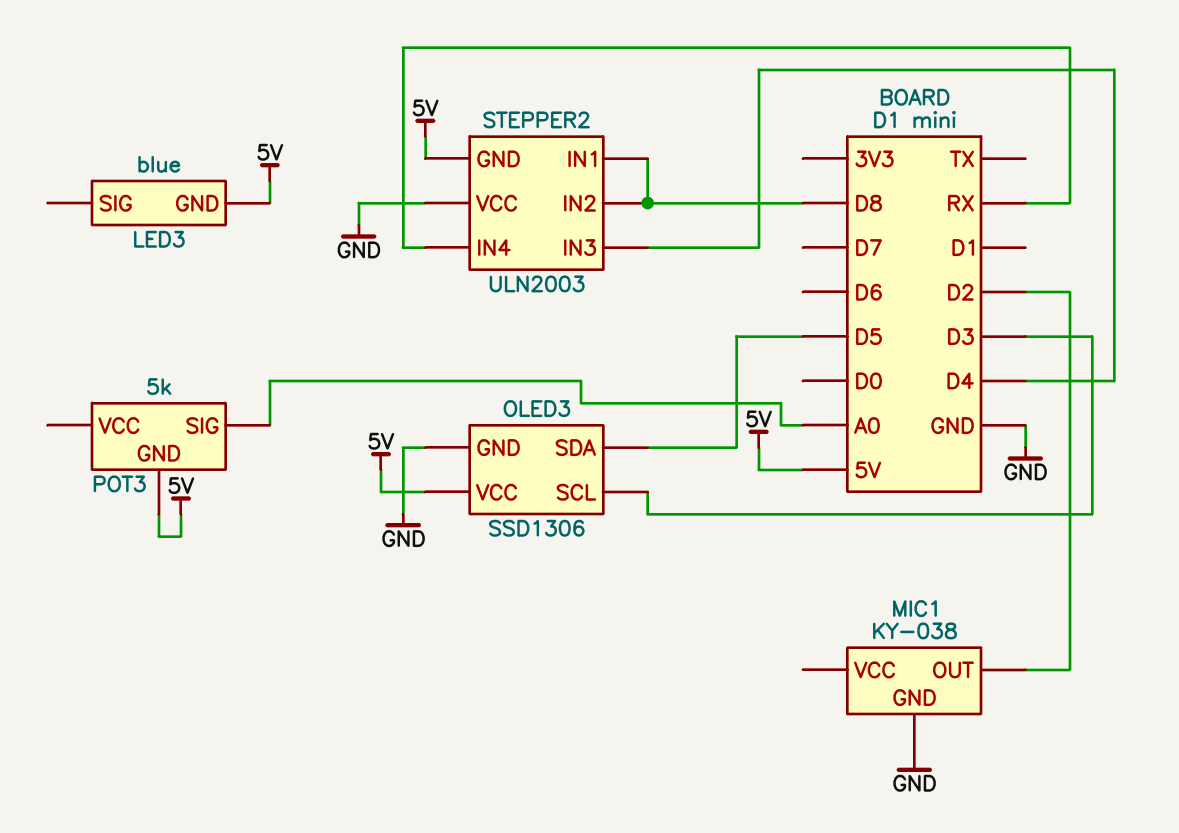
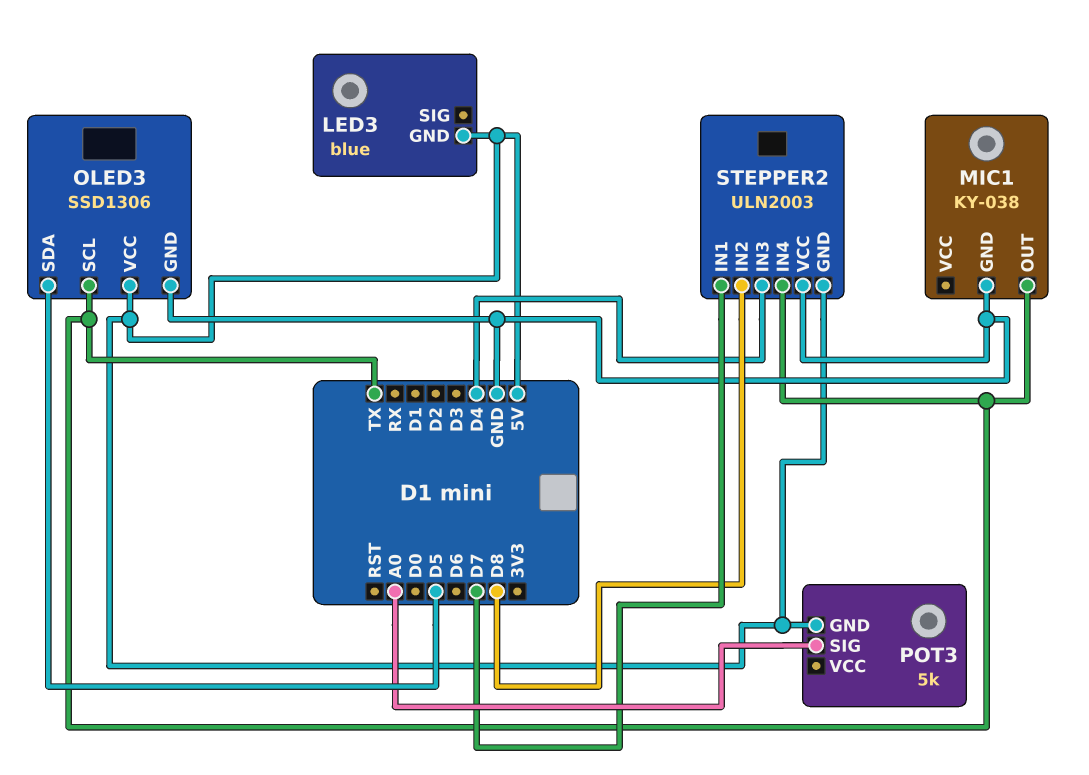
MIC1 pin OUT: D2 -> TX
OLED3 pin SCL: D3 -> TX
STEPPER2 pin IN1: D8 -> D7
STEPPER2 pin IN4: RX -> TX

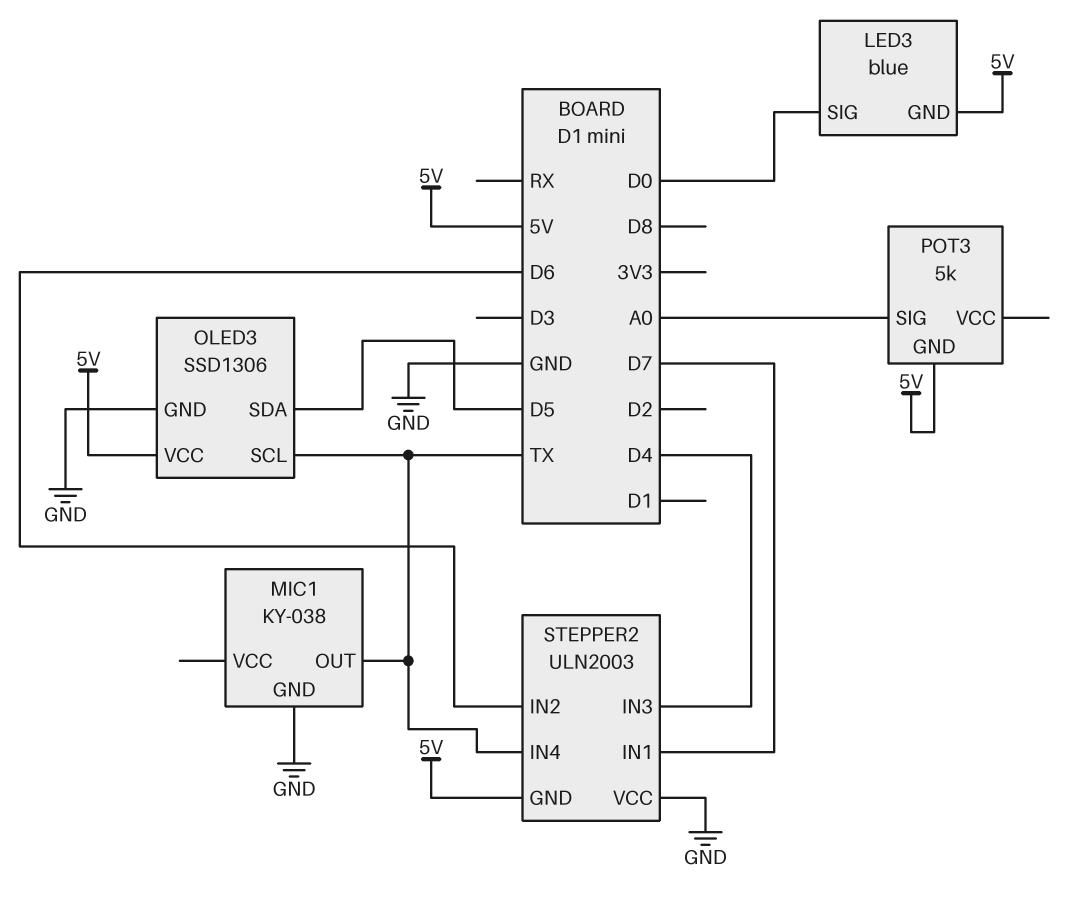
LED3 pin SIG: none -> D0
STEPPER2 pin IN2: D8 -> D6

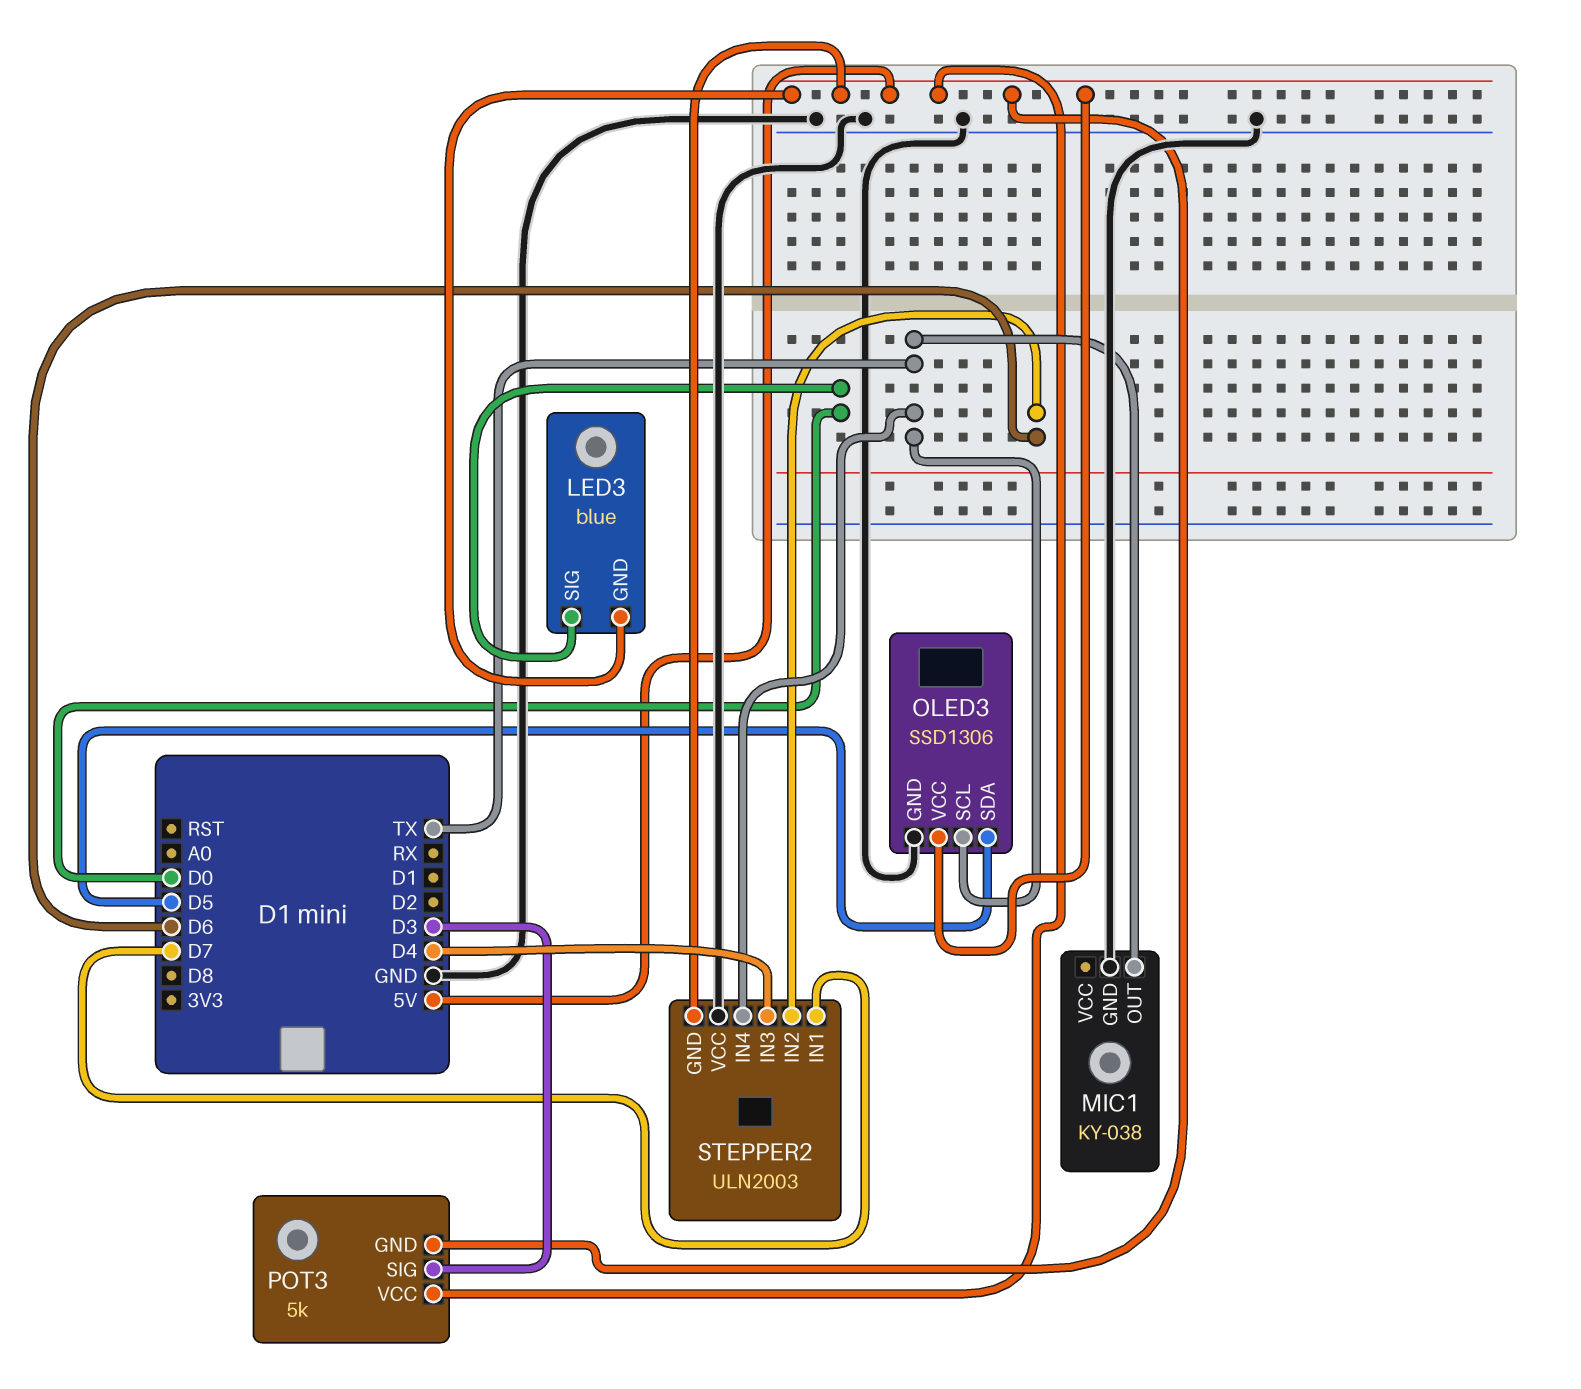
POT3 pin SIG: A0 -> D3
POT3 pin VCC: none -> 5V

